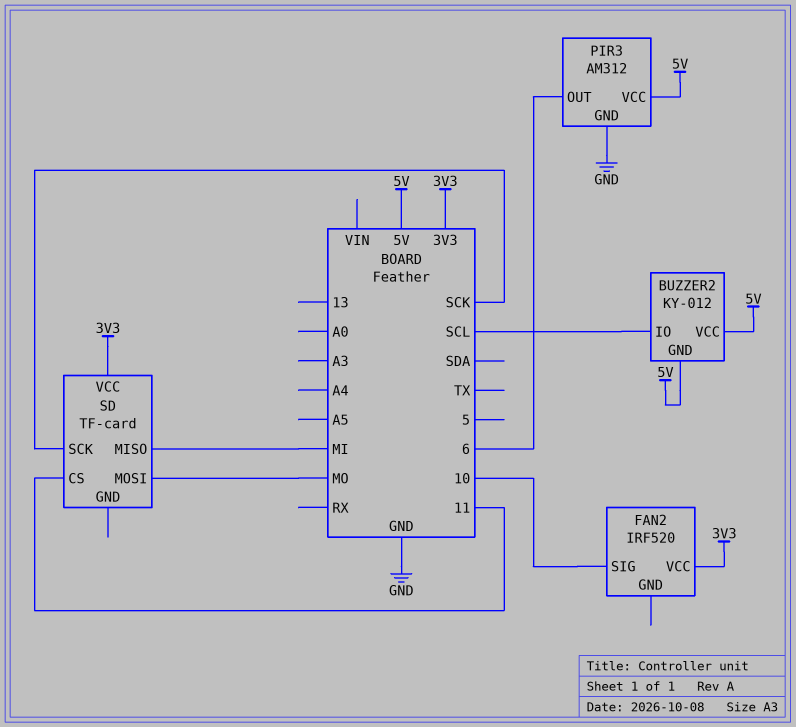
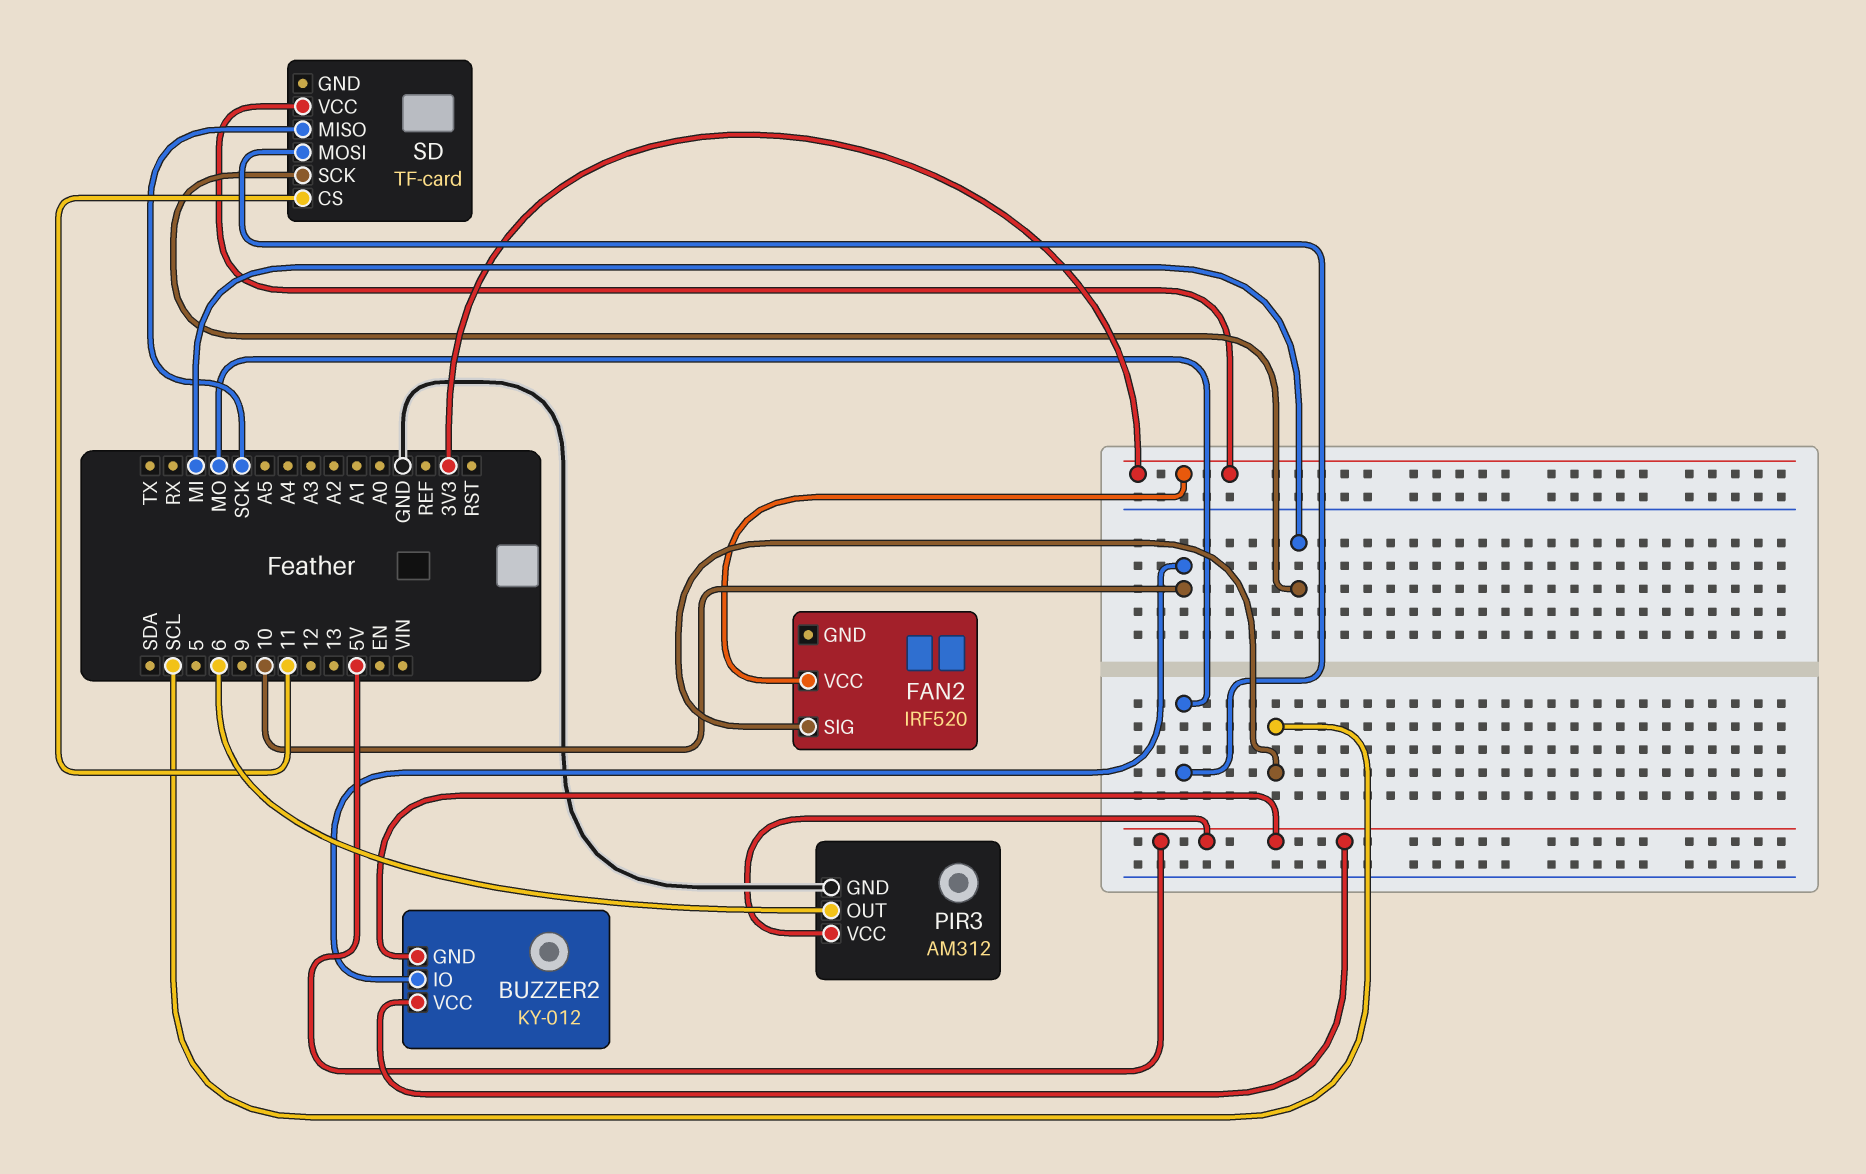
BUZZER2 pin IO: SCL -> 10
FAN2 pin SIG: 10 -> SCL
SD pin MISO: MI -> SCK
SD pin SCK: SCK -> MI

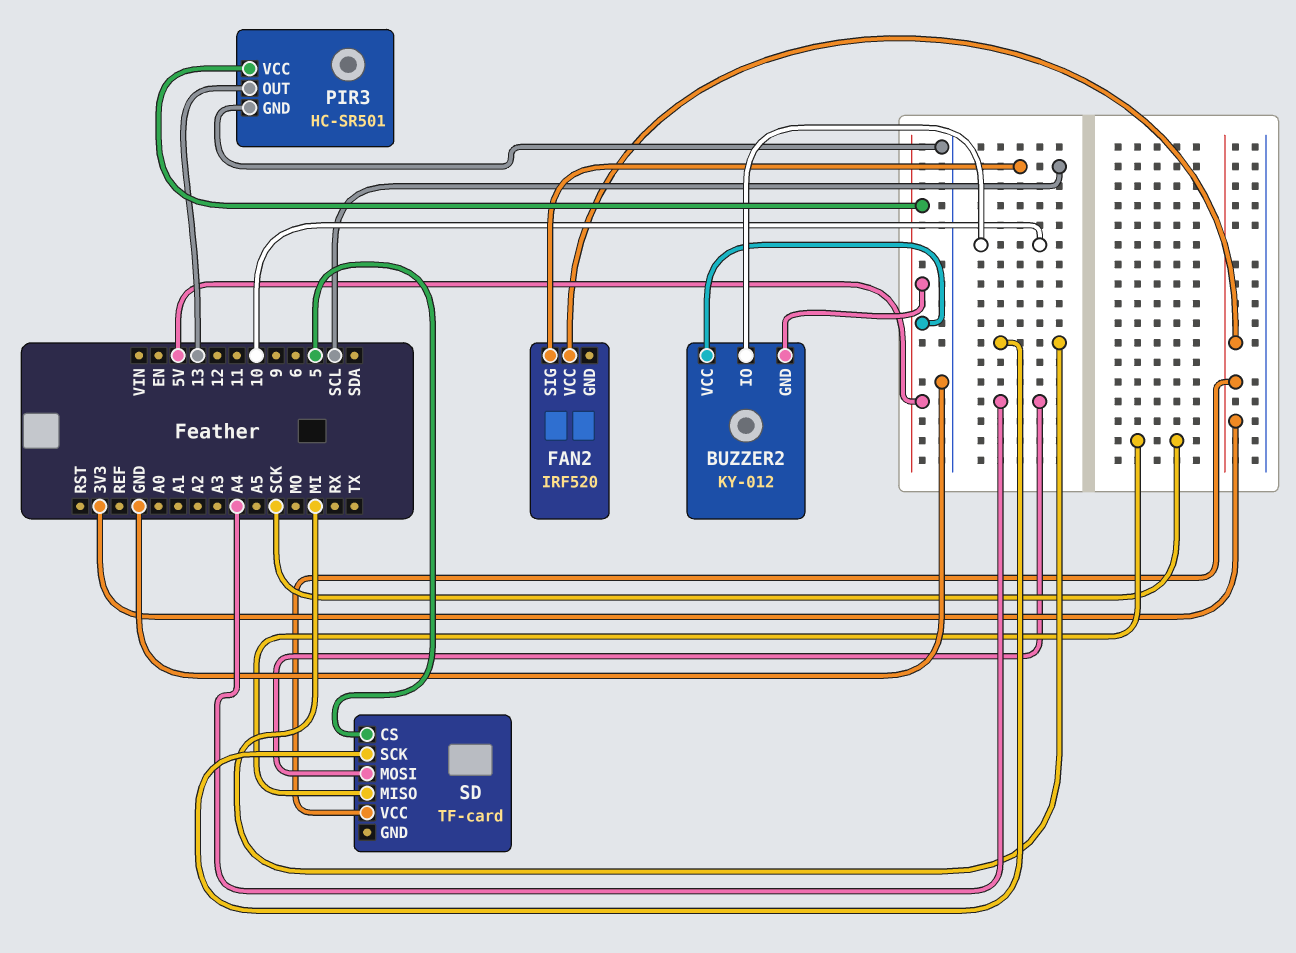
PIR3: AM312 -> HC-SR501
PIR3 pin OUT: 6 -> 13
SD pin CS: 11 -> 5
SD pin MOSI: MO -> A4

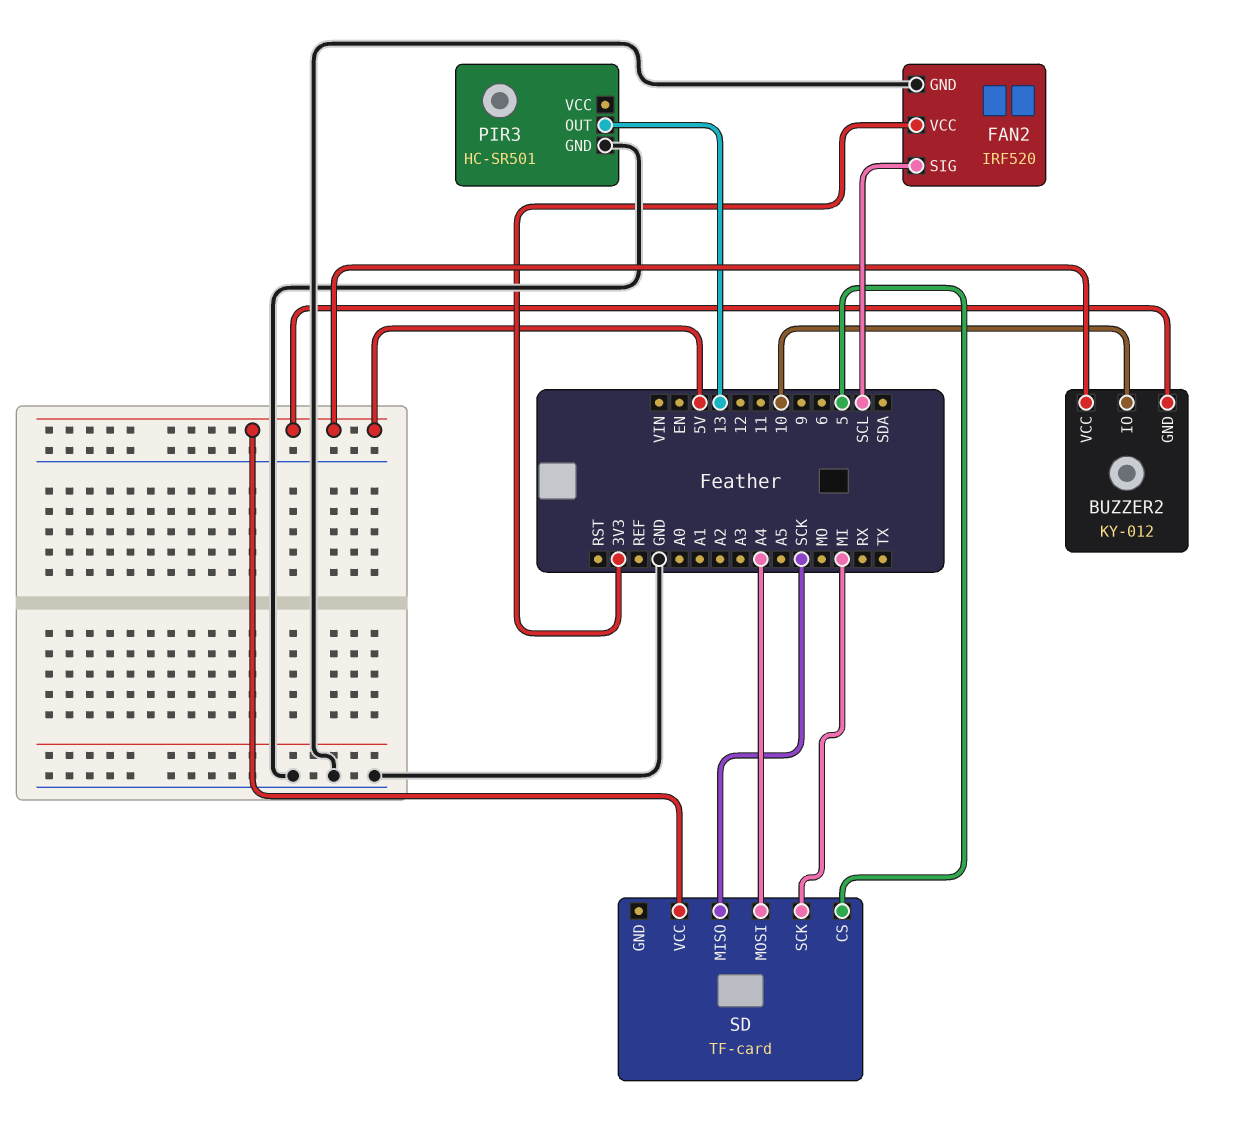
FAN2 pin GND: none -> GND
PIR3 pin VCC: 5V -> none
SD pin VCC: 3V3 -> 5V

